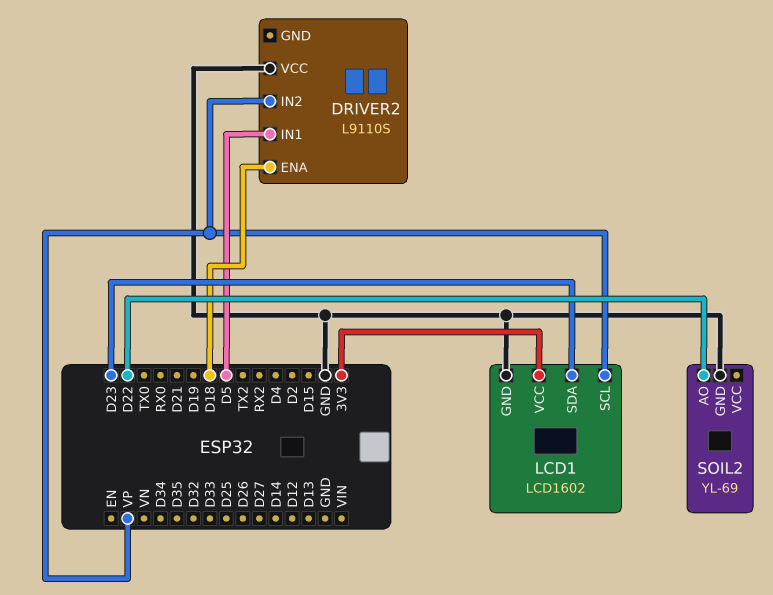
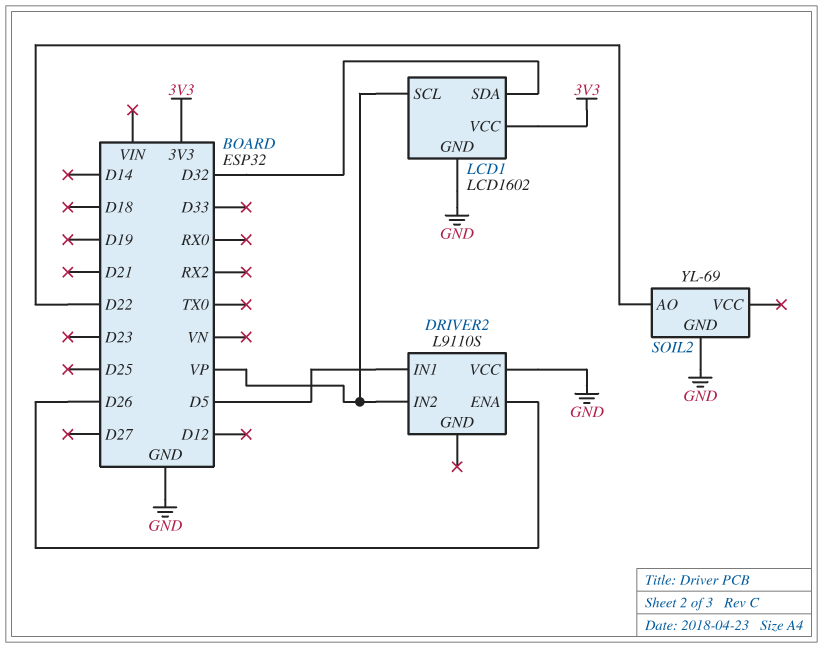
DRIVER2 pin ENA: D18 -> D26
LCD1 pin SDA: D23 -> D32

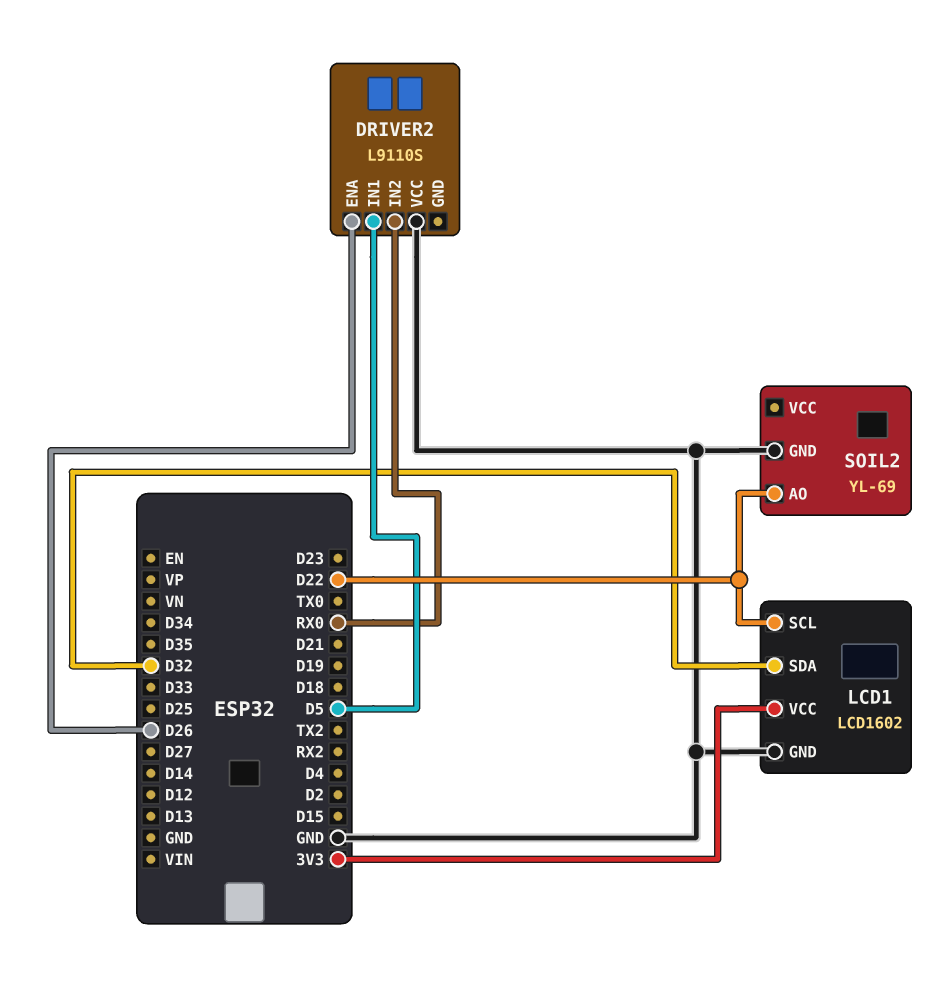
DRIVER2 pin IN2: VP -> RX0
LCD1 pin SCL: VP -> D22

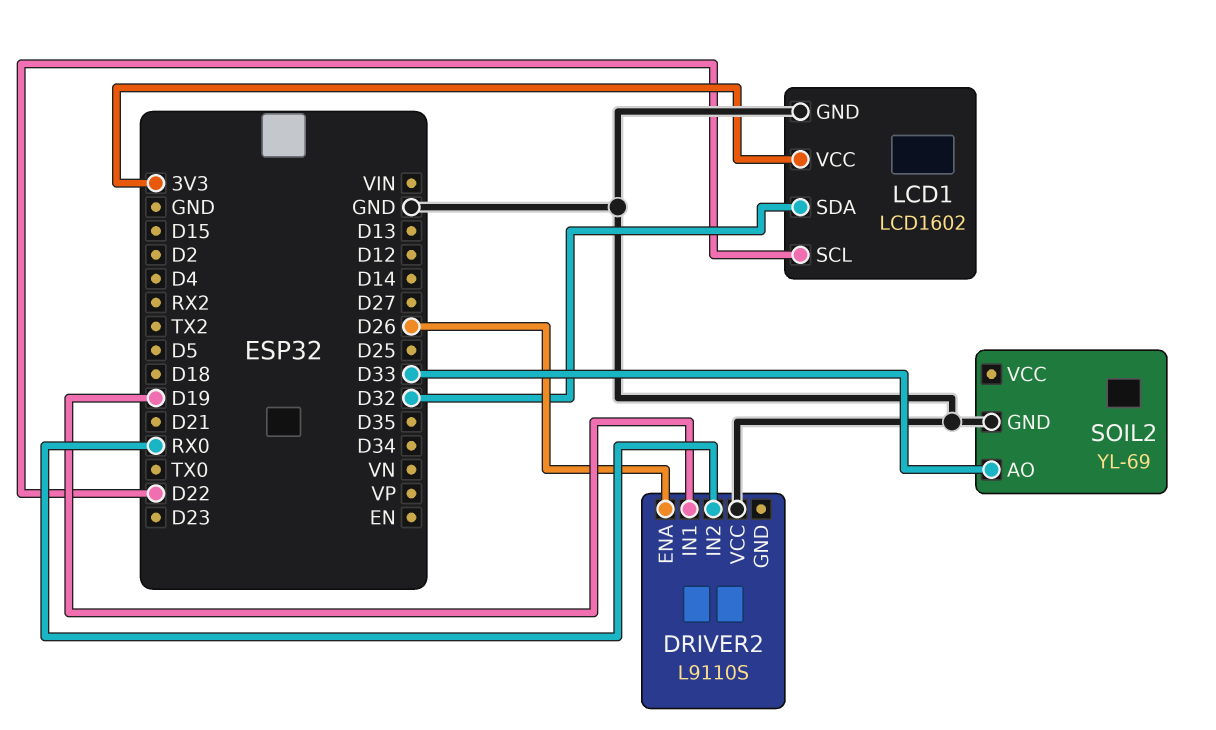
DRIVER2 pin IN1: D5 -> D19
SOIL2 pin AO: D22 -> D33

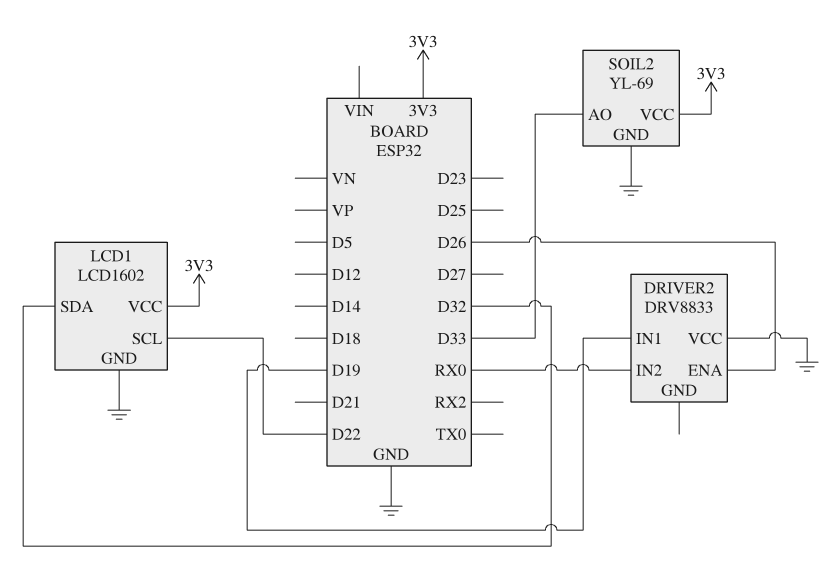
DRIVER2: L9110S -> DRV8833
SOIL2 pin VCC: none -> 3V3

